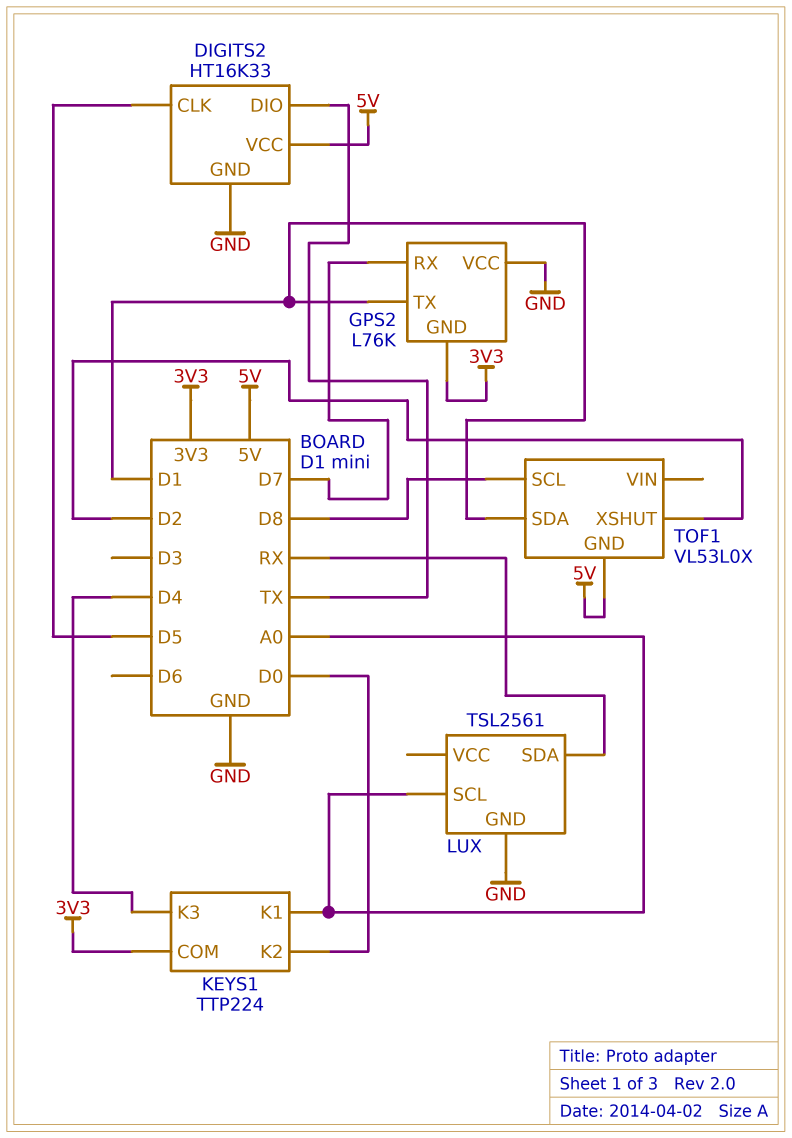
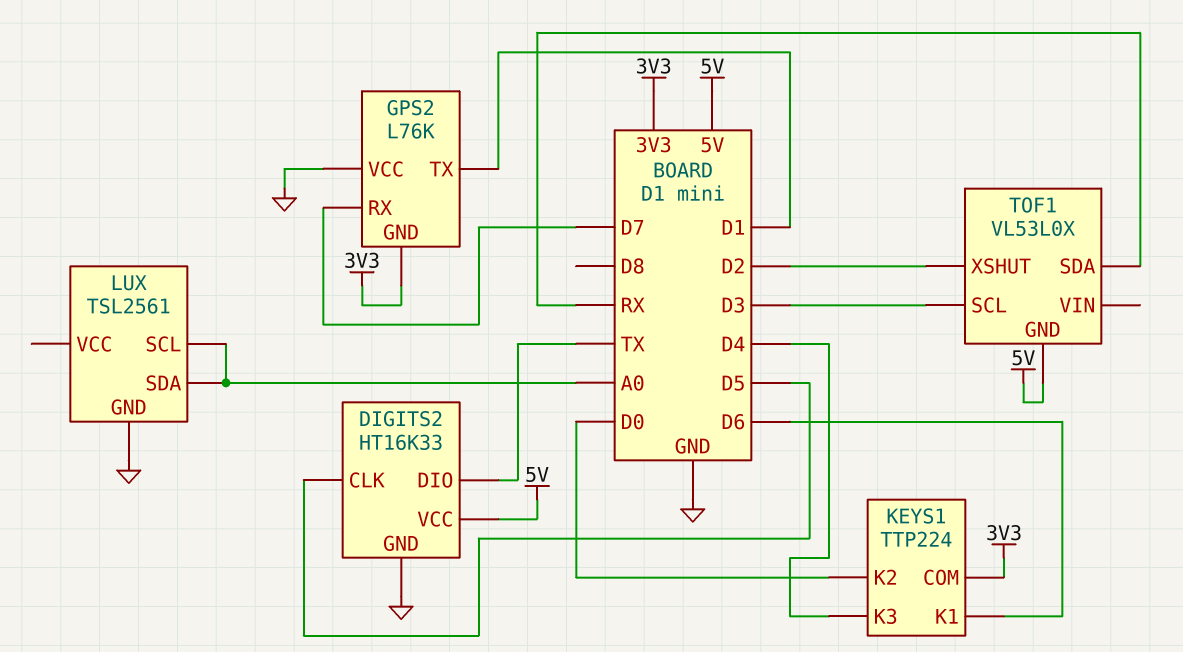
KEYS1 pin K1: A0 -> D6
LUX pin SDA: RX -> A0
TOF1 pin SCL: D8 -> D3
TOF1 pin SDA: D1 -> RX

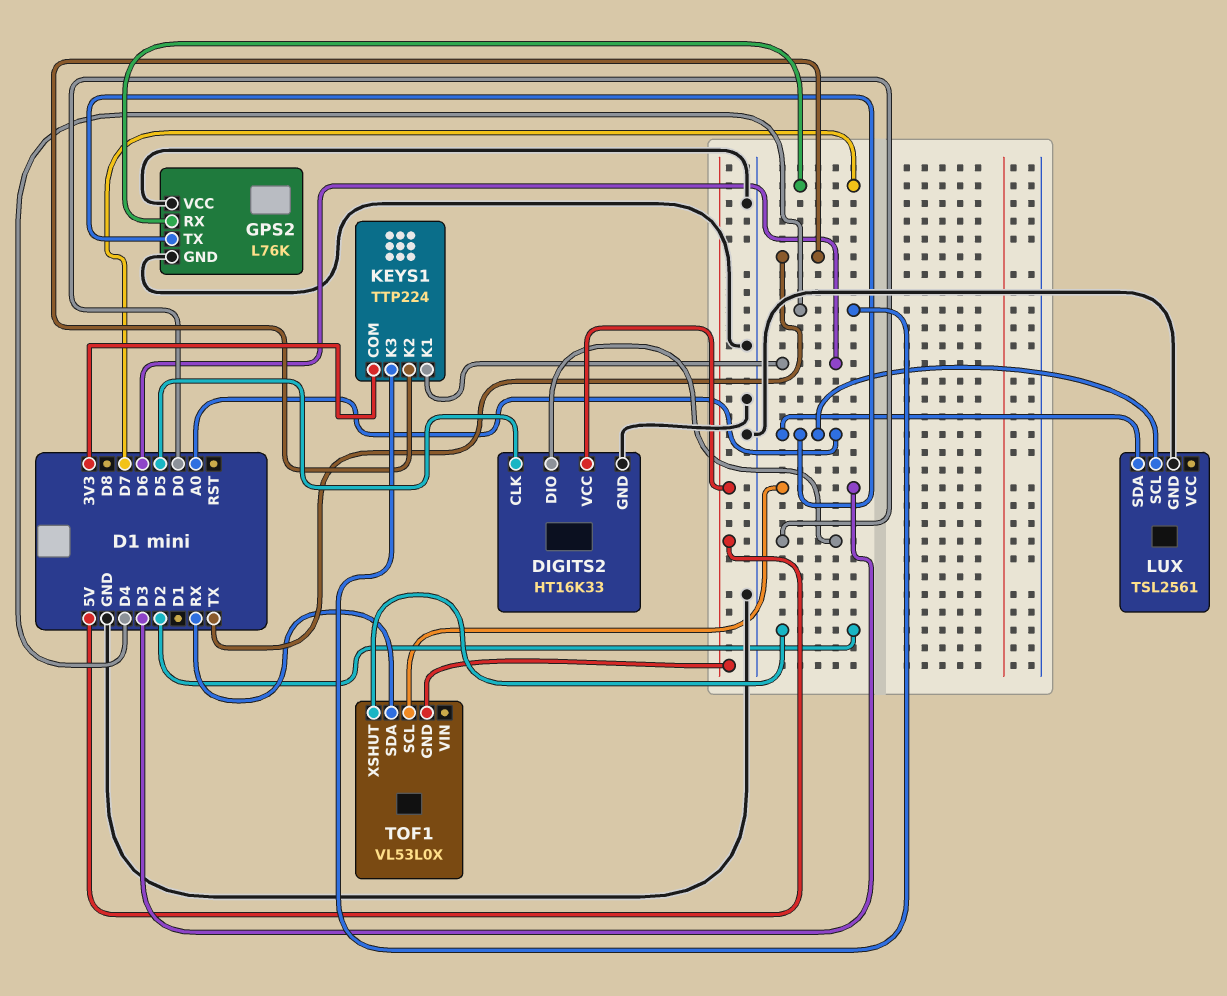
DIGITS2 pin DIO: TX -> D0
GPS2 pin GND: 3V3 -> GND
GPS2 pin TX: D1 -> A0
KEYS1 pin K2: D0 -> TX

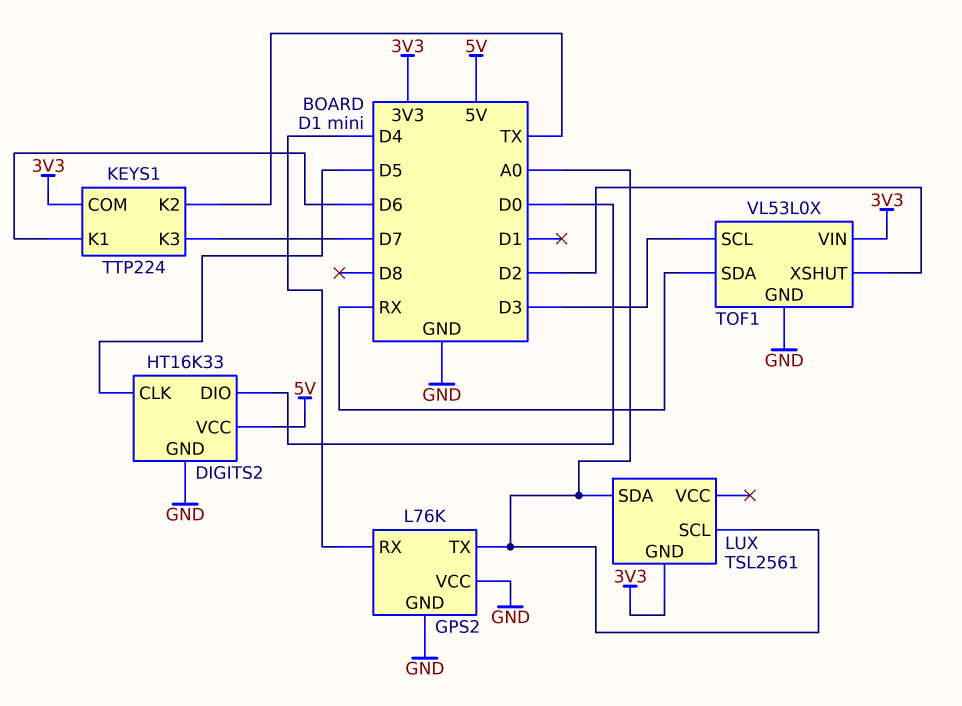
GPS2 pin RX: D7 -> D4
KEYS1 pin K3: D4 -> D7
LUX pin GND: GND -> 3V3
TOF1 pin GND: 5V -> GND
TOF1 pin VIN: none -> 3V3

